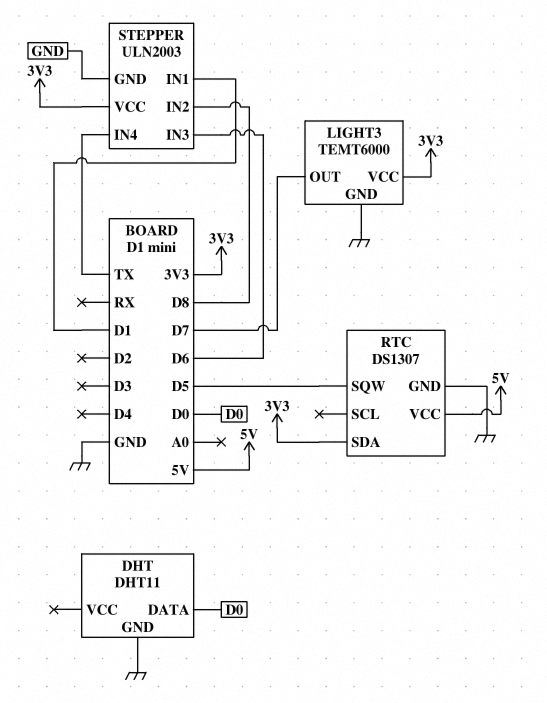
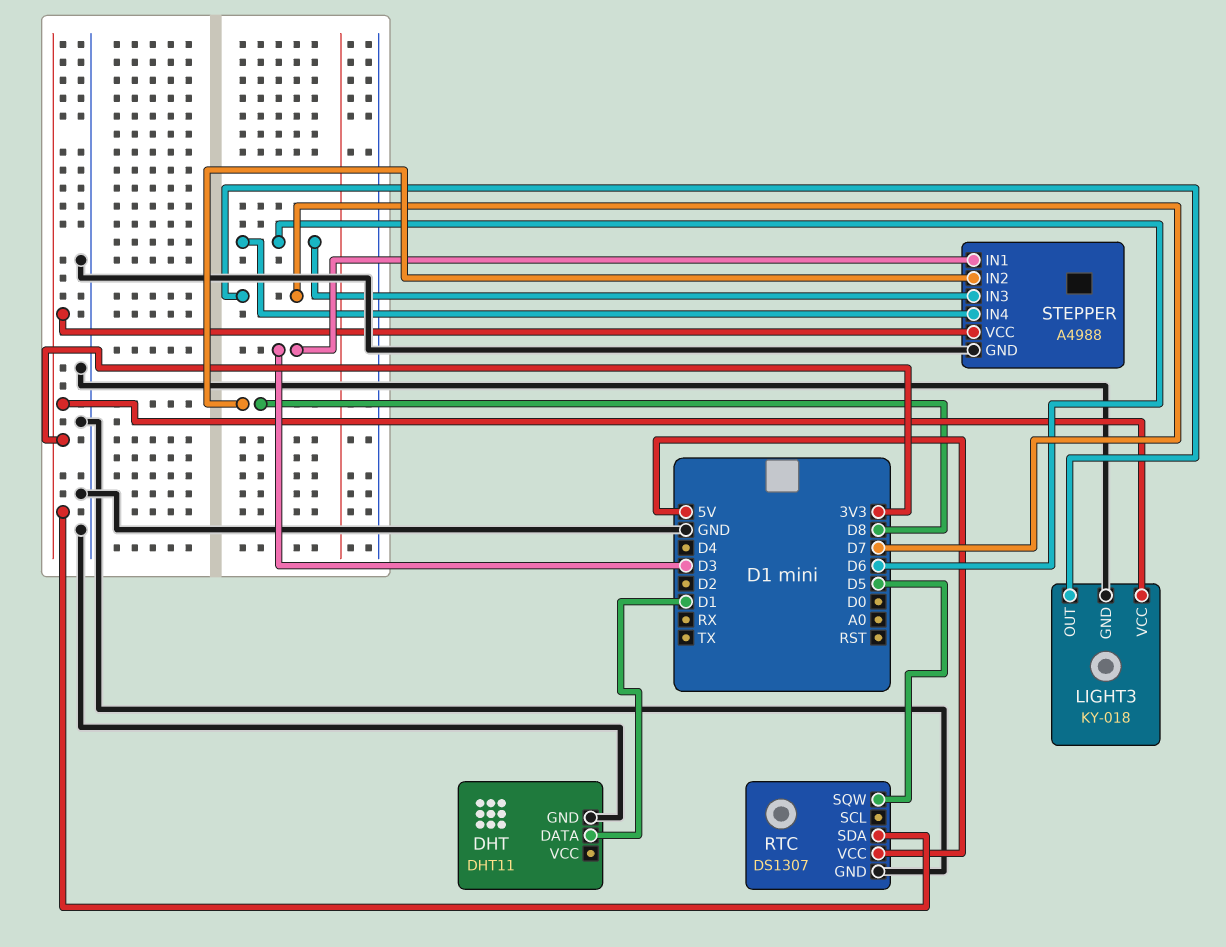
DHT pin DATA: D0 -> D1
LIGHT3: TEMT6000 -> KY-018
STEPPER: ULN2003 -> A4988
STEPPER pin IN1: D1 -> D3
STEPPER pin IN4: TX -> D6

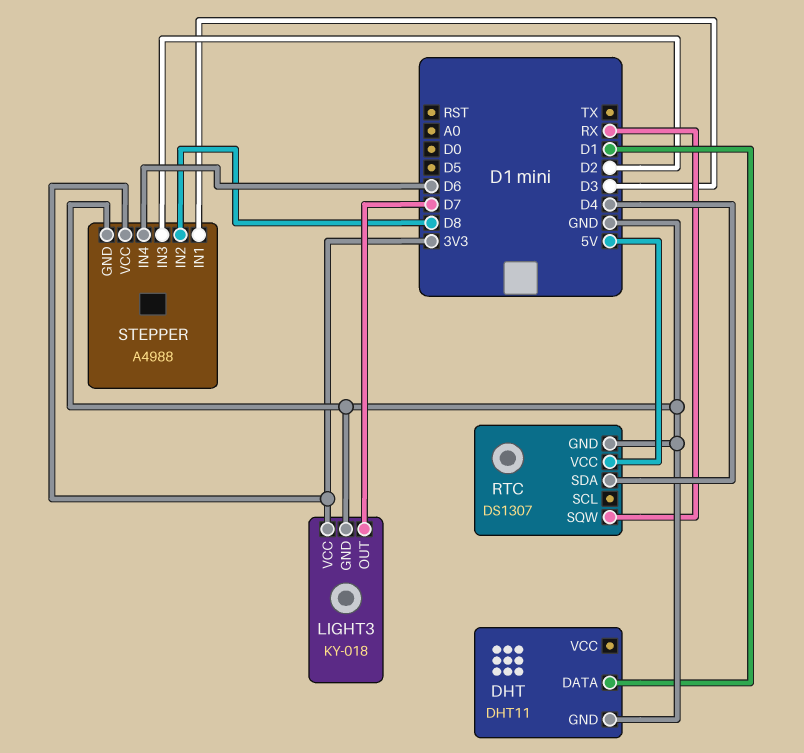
RTC pin SDA: 3V3 -> D4
RTC pin SQW: D5 -> RX
STEPPER pin IN3: D6 -> D2

